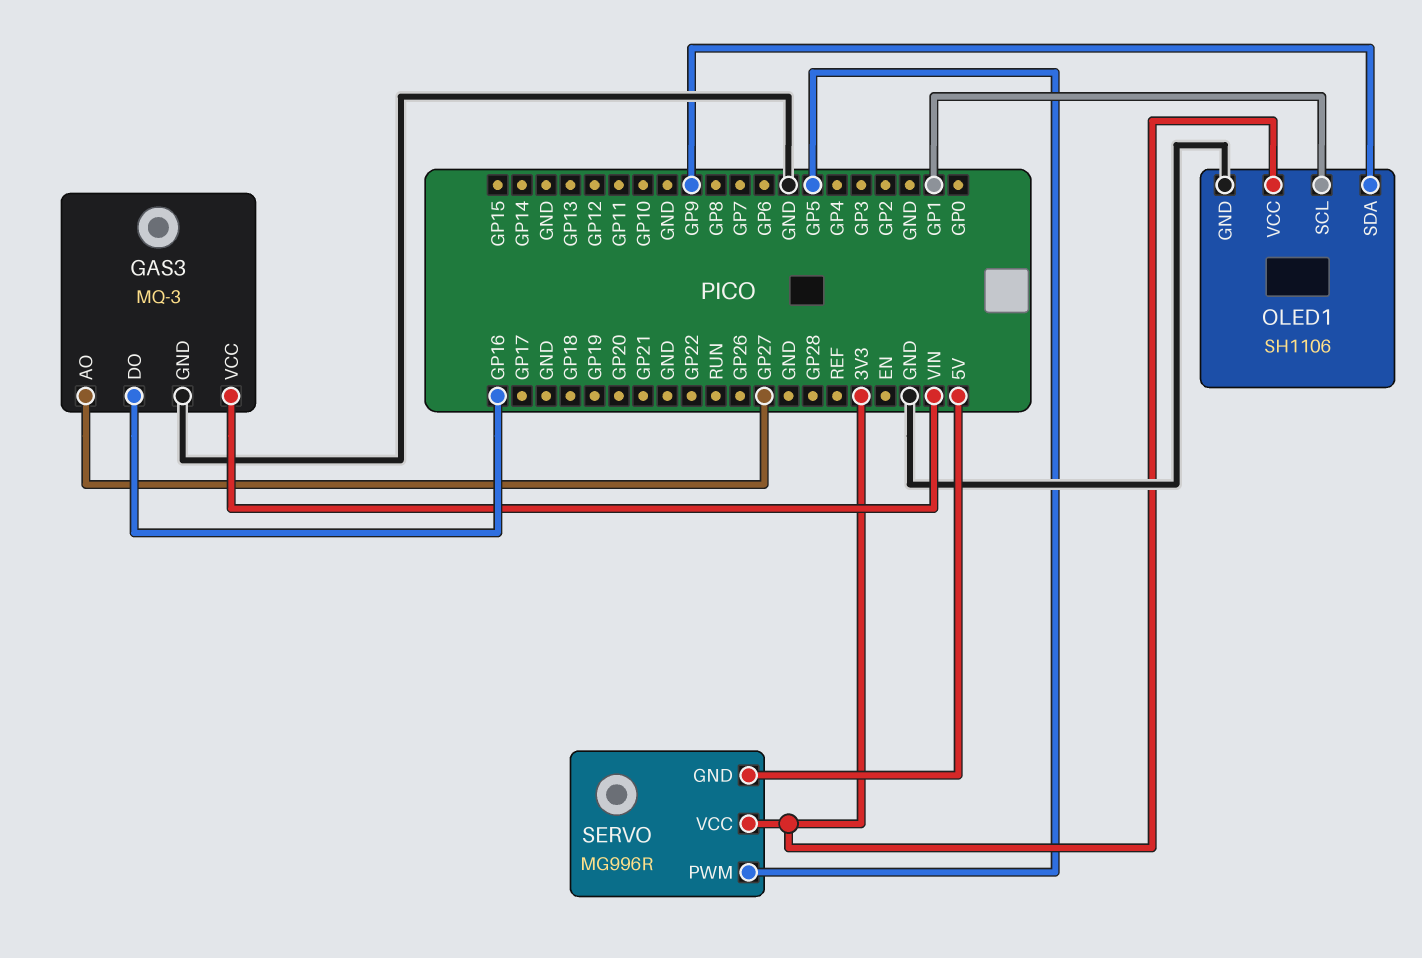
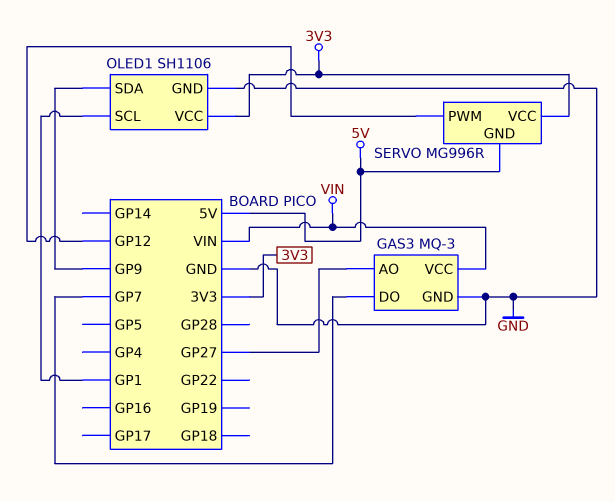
GAS3 pin DO: GP16 -> GP7
SERVO pin PWM: GP5 -> GP12

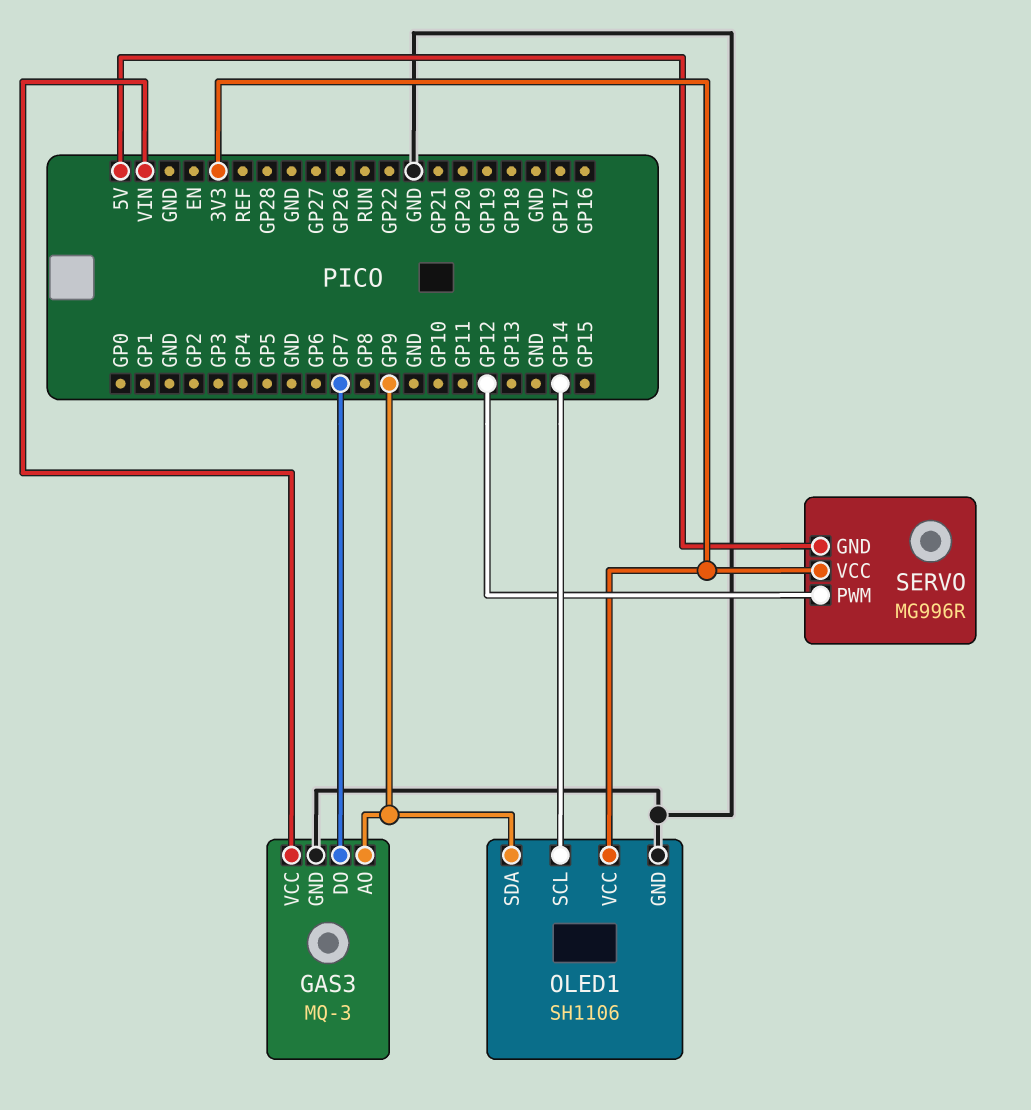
GAS3 pin AO: GP27 -> GP9
OLED1 pin SCL: GP1 -> GP14

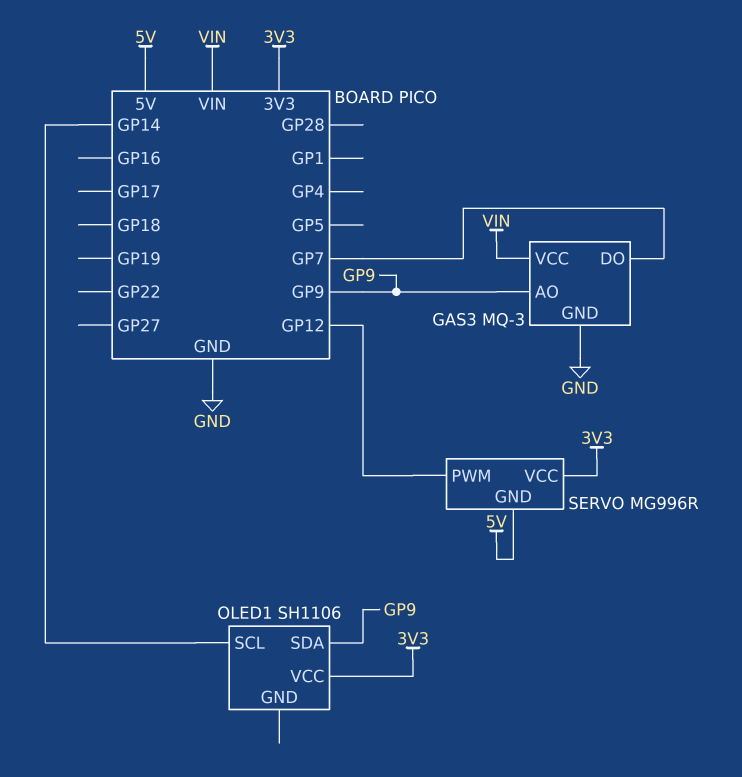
OLED1 pin GND: GND -> none

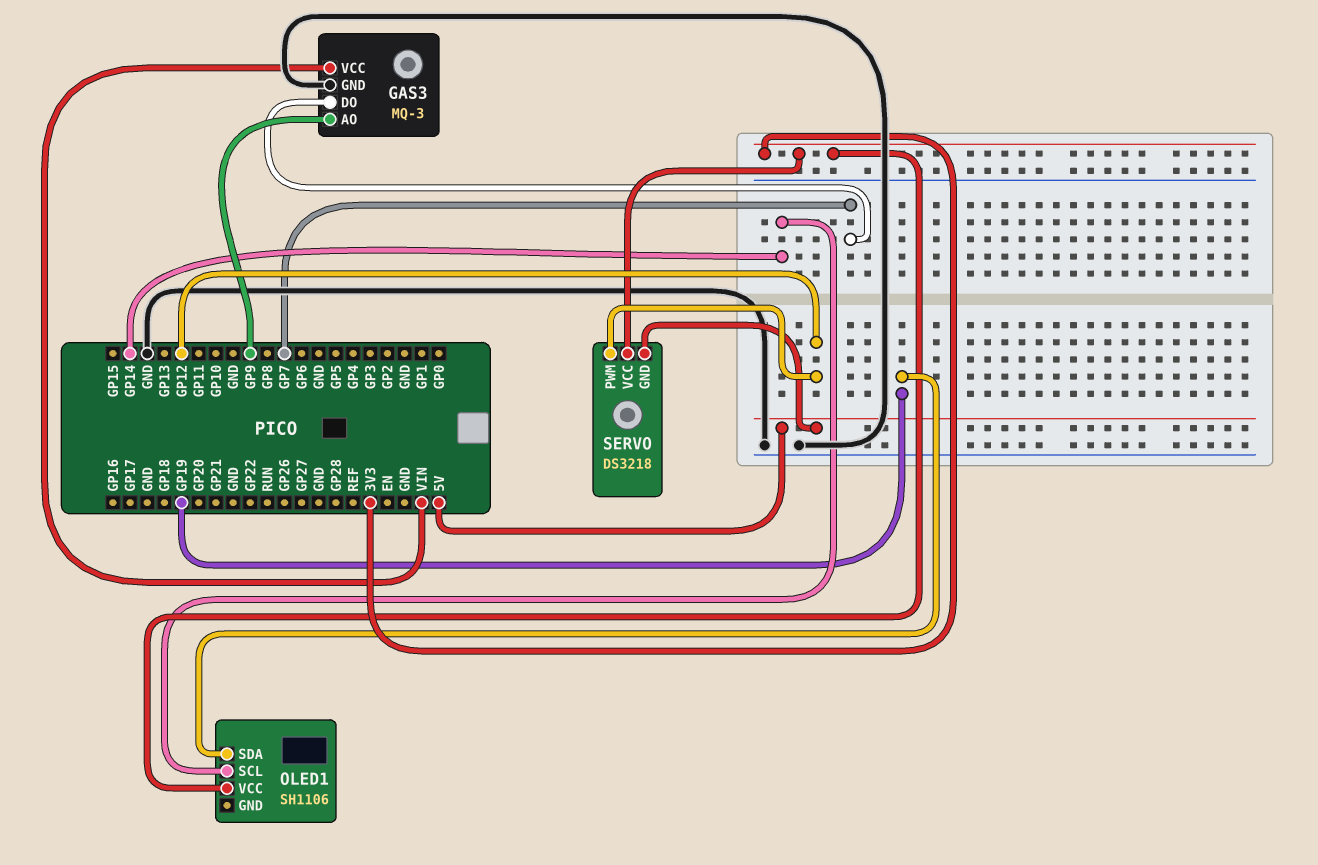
OLED1 pin SDA: GP9 -> GP19
SERVO: MG996R -> DS3218

